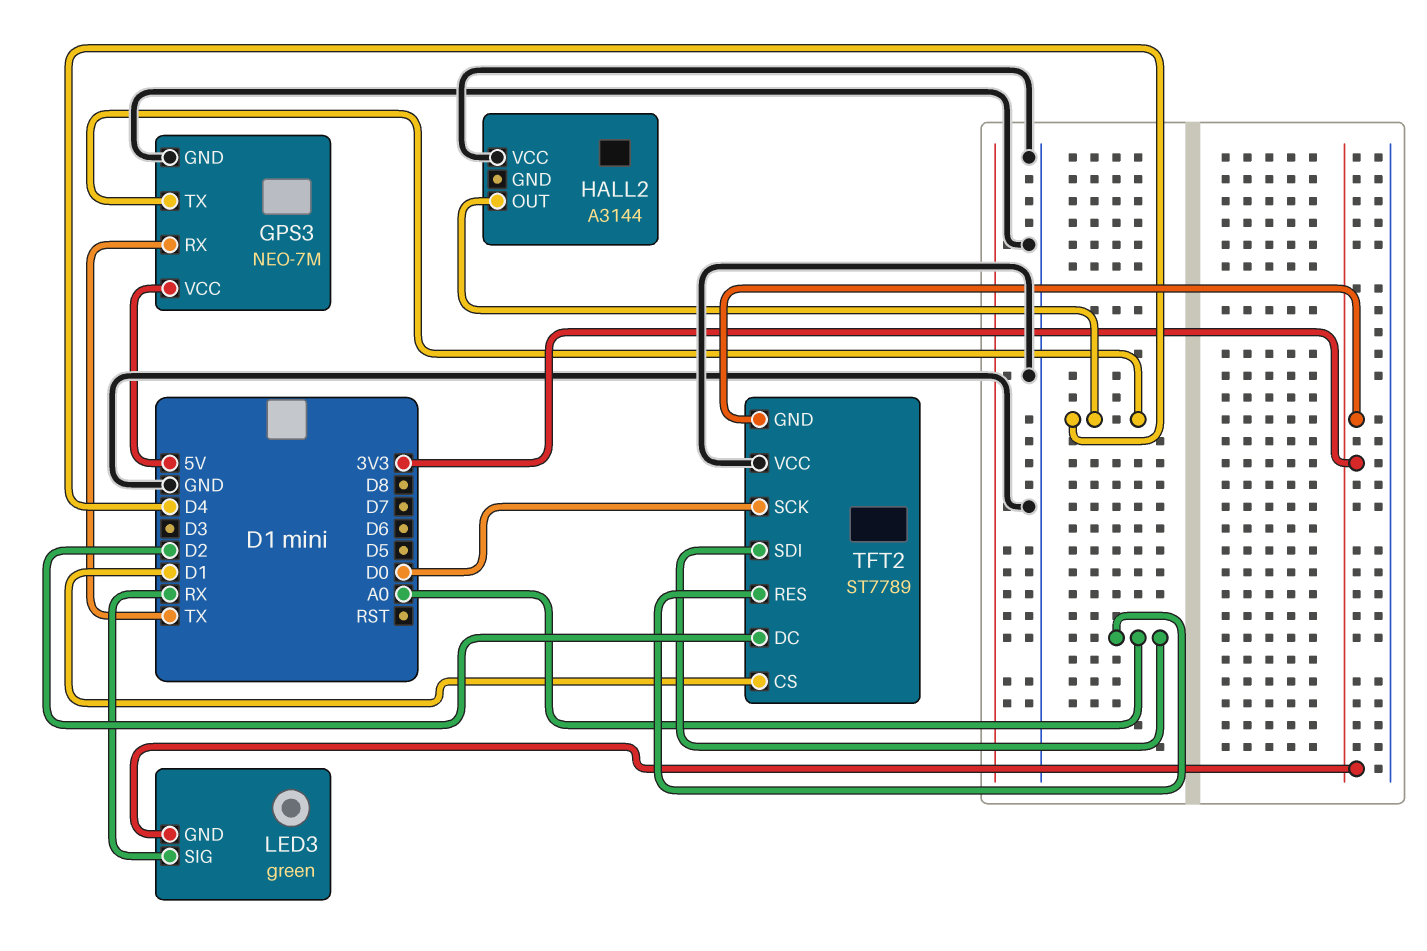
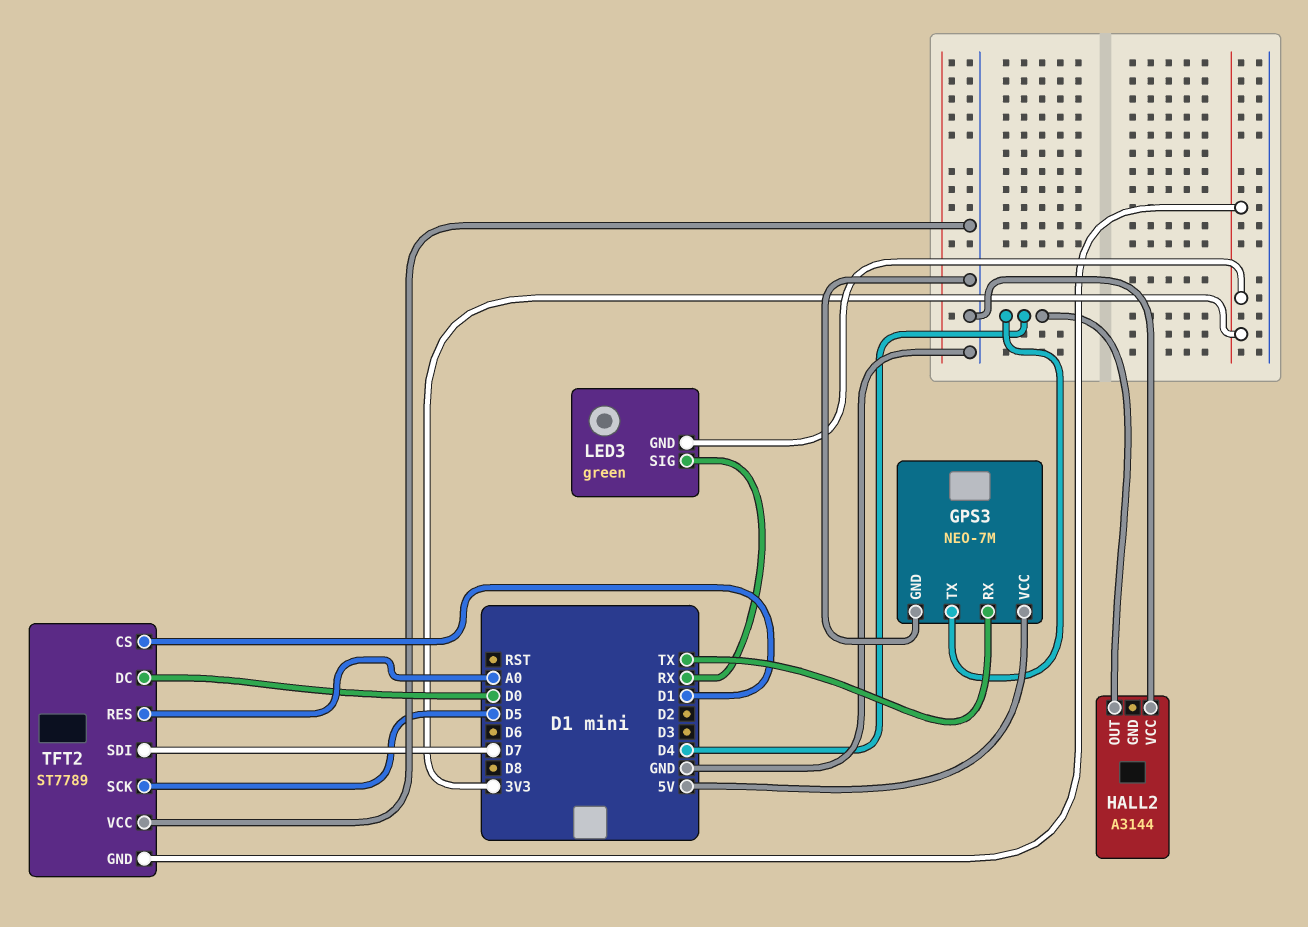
TFT2 pin DC: D2 -> D0
TFT2 pin SCK: D0 -> D5
TFT2 pin SDI: A0 -> D7

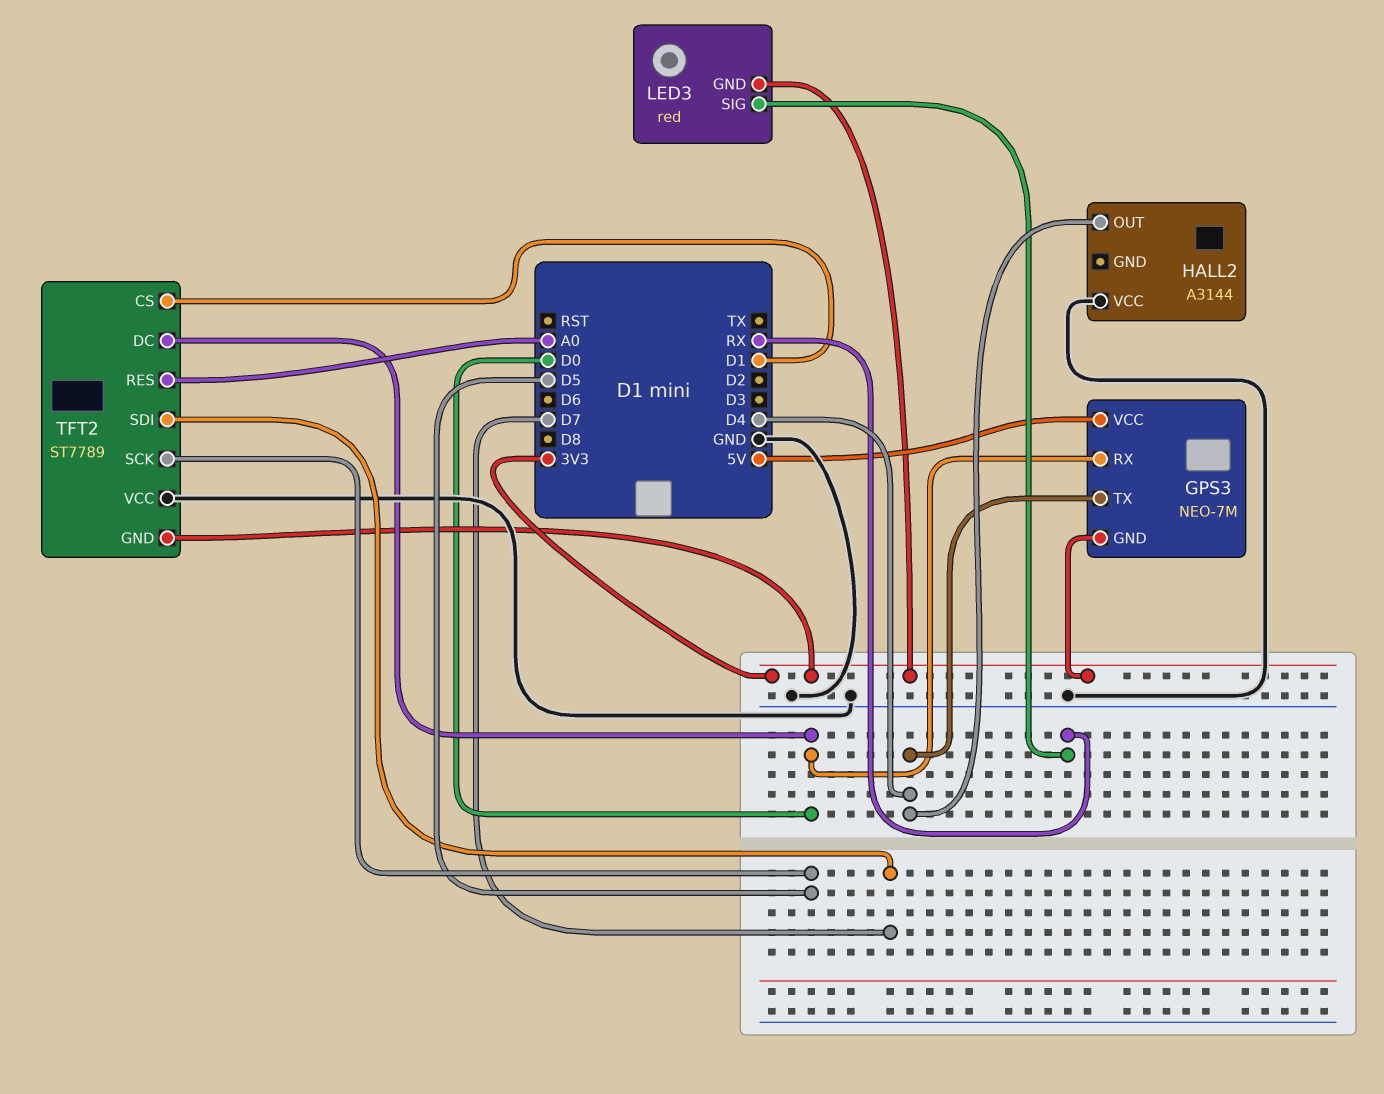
GPS3 pin GND: GND -> 3V3
GPS3 pin RX: TX -> D0
LED3: green -> red

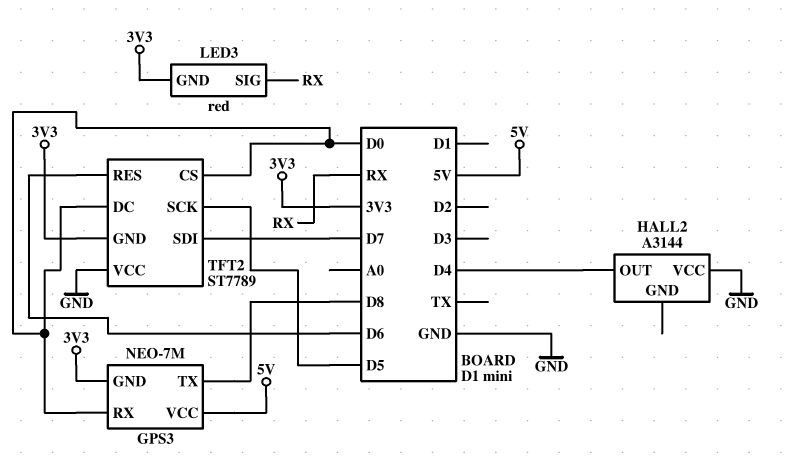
GPS3 pin TX: D4 -> D8
TFT2 pin CS: D1 -> D0
TFT2 pin RES: A0 -> D6

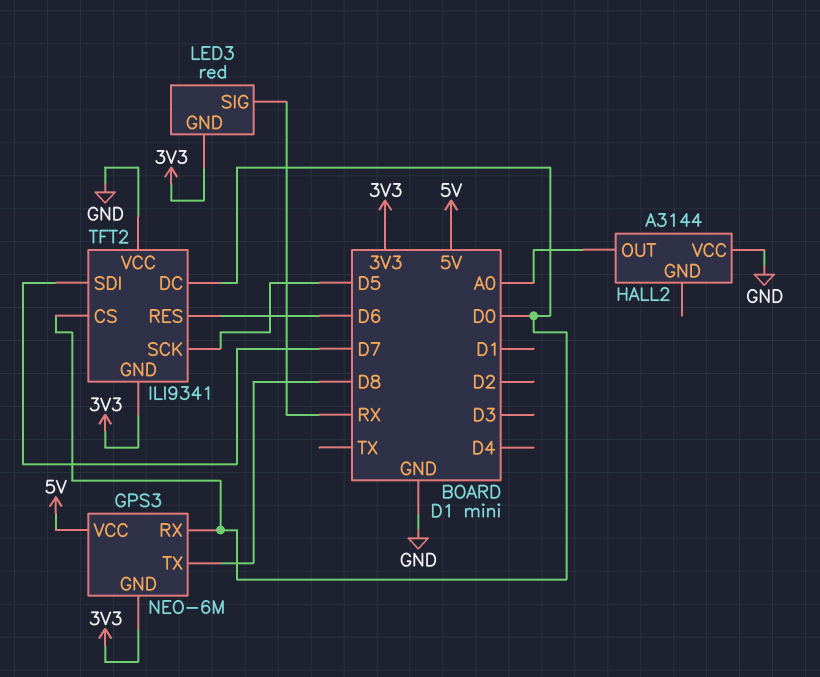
GPS3: NEO-7M -> NEO-6M
HALL2 pin OUT: D4 -> A0
TFT2: ST7789 -> ILI9341

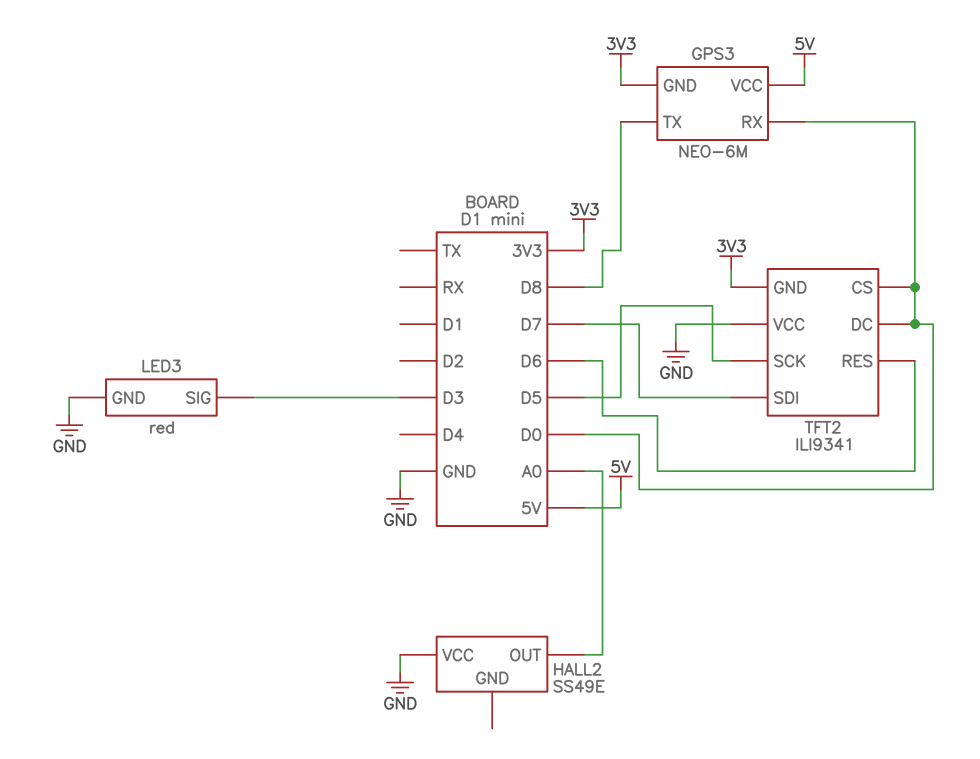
HALL2: A3144 -> SS49E
LED3 pin GND: 3V3 -> GND
LED3 pin SIG: RX -> D3

